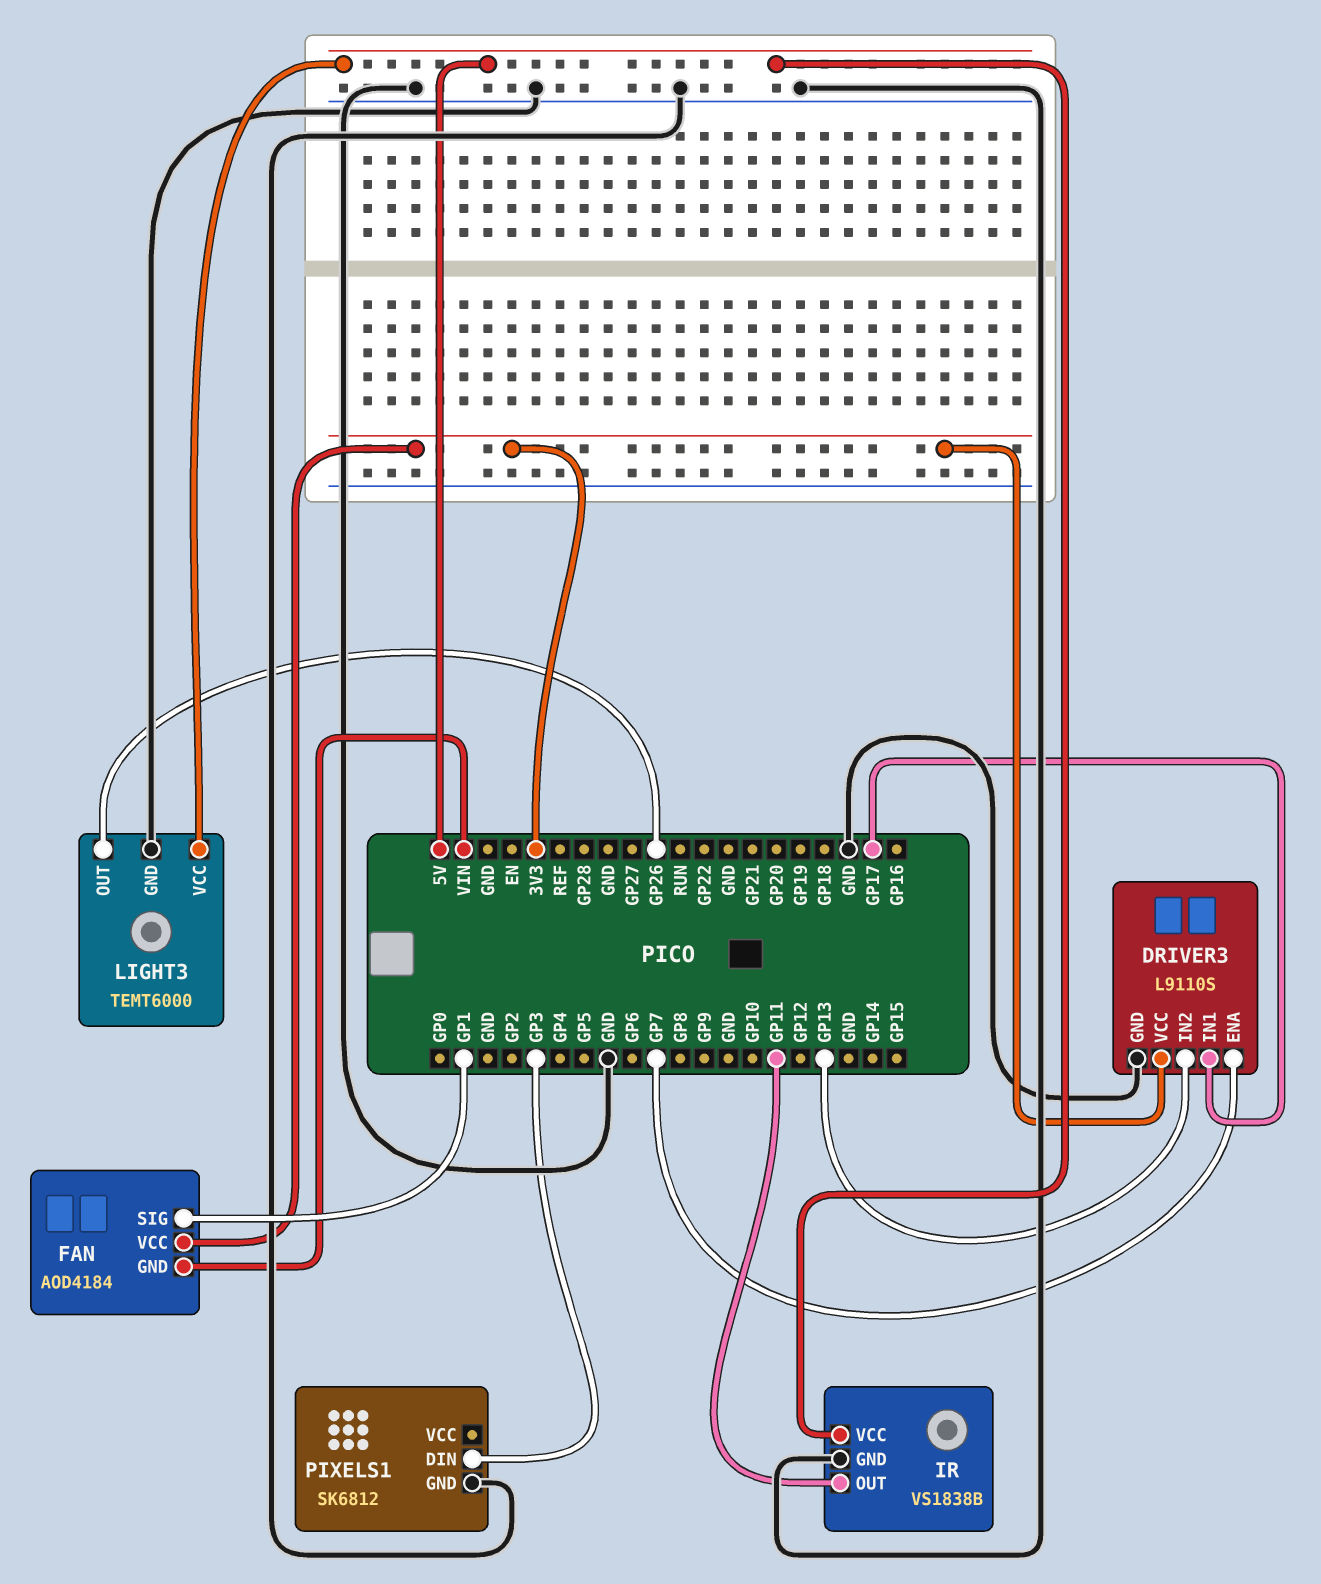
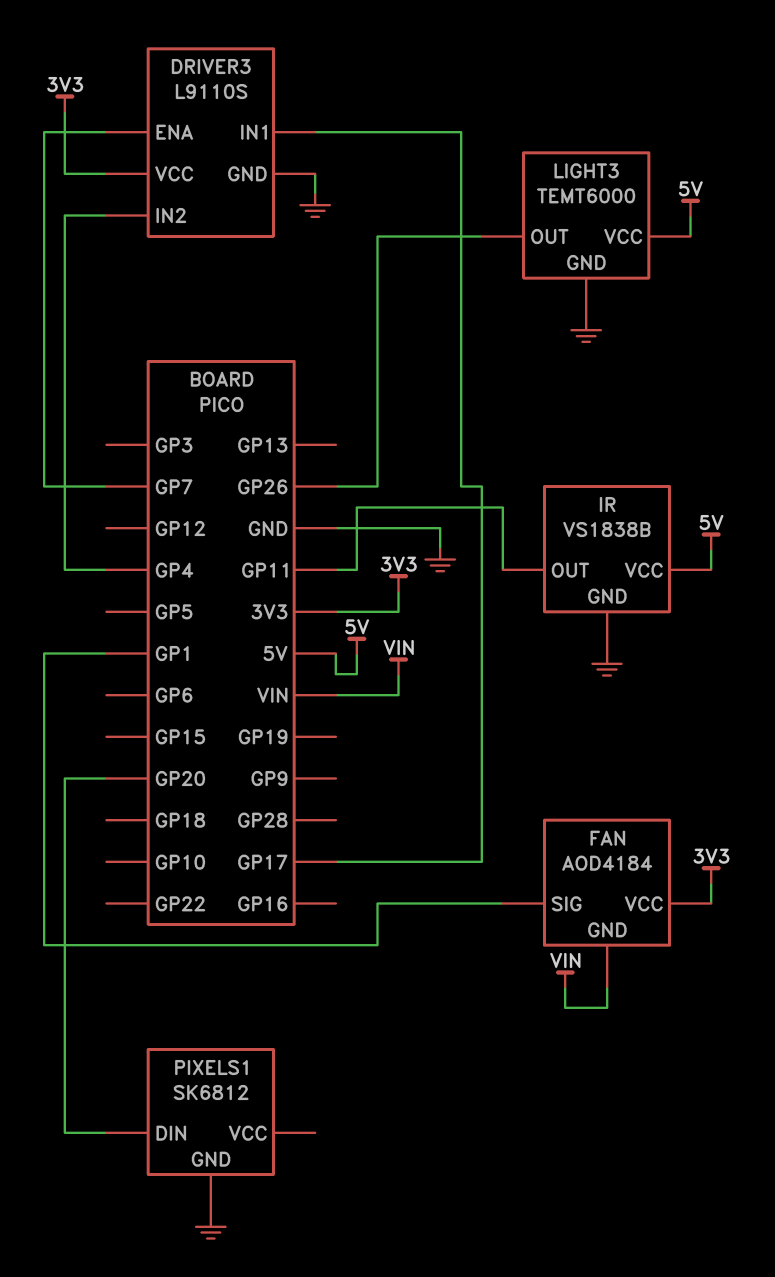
DRIVER3 pin IN2: GP13 -> GP4
PIXELS1 pin DIN: GP3 -> GP20

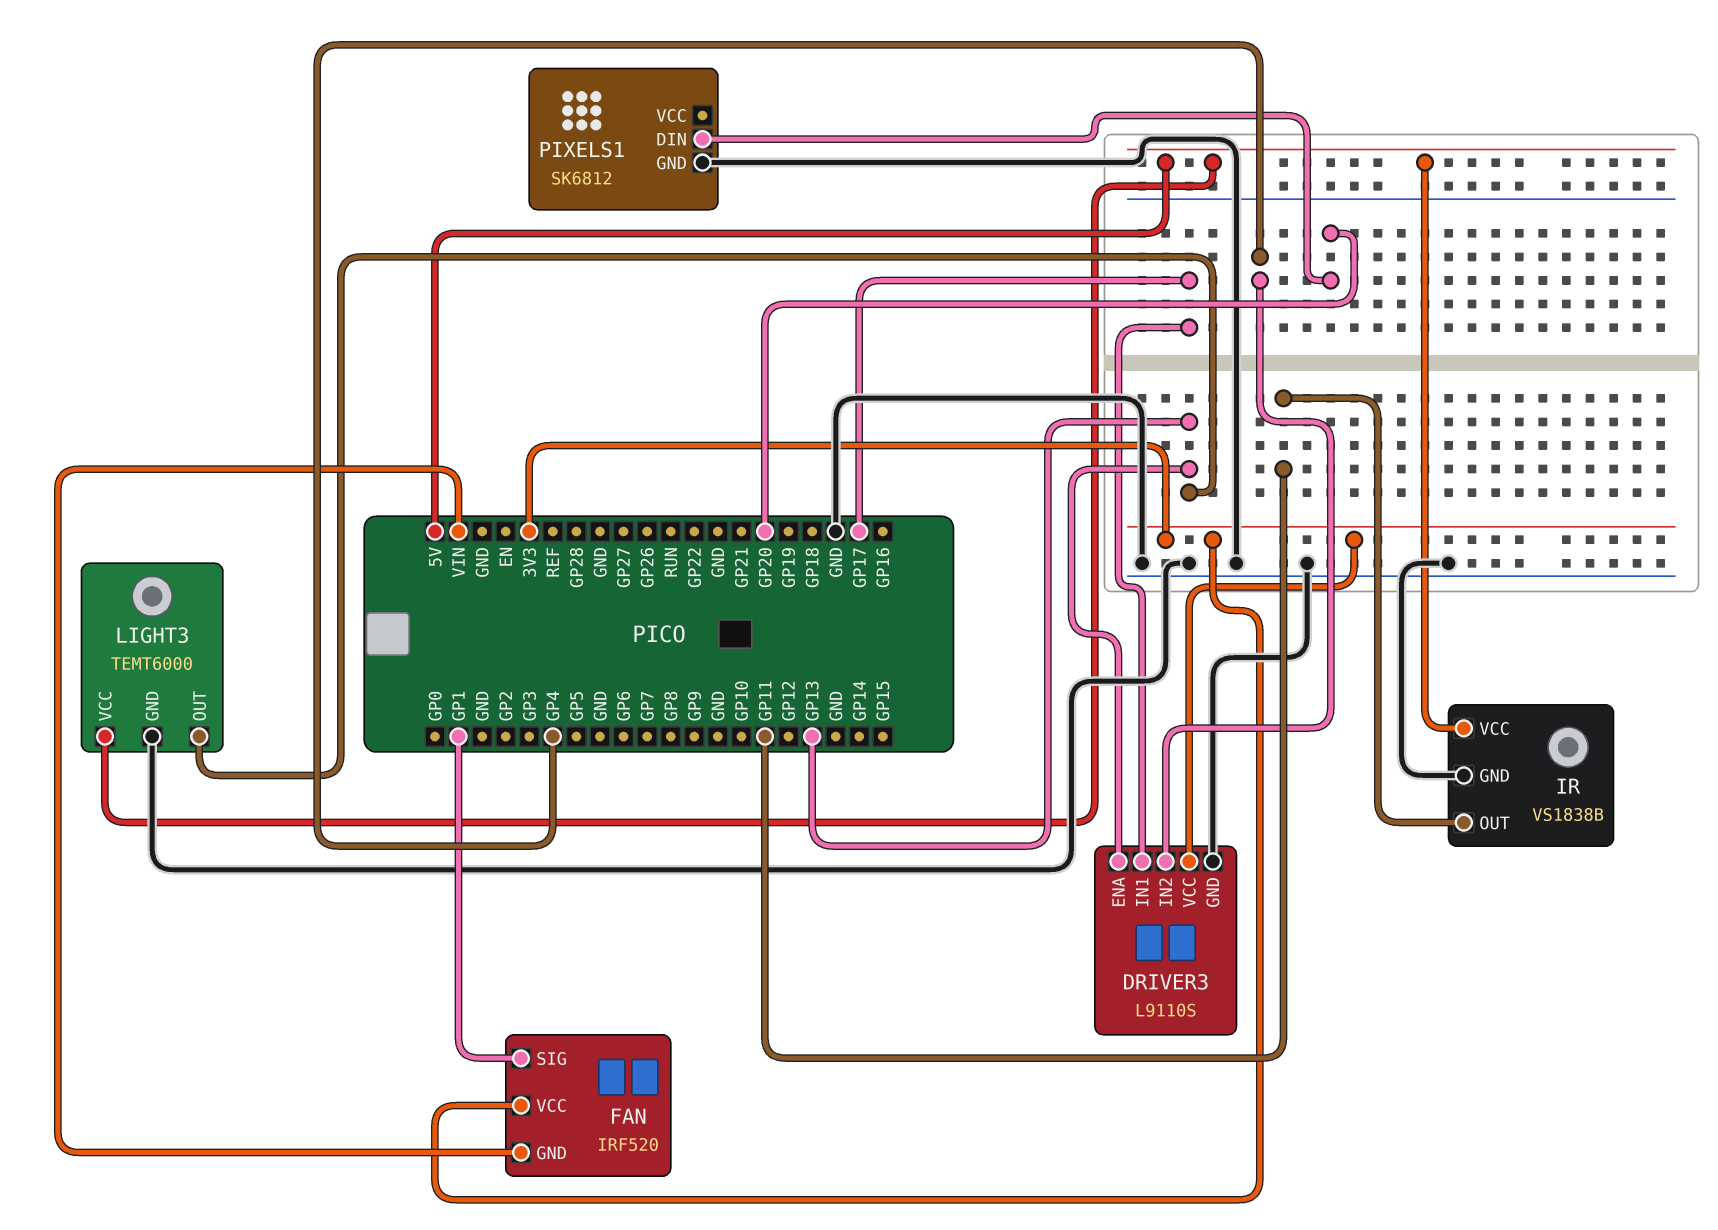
DRIVER3 pin ENA: GP7 -> GP13
FAN: AOD4184 -> IRF520
LIGHT3 pin OUT: GP26 -> GP13

